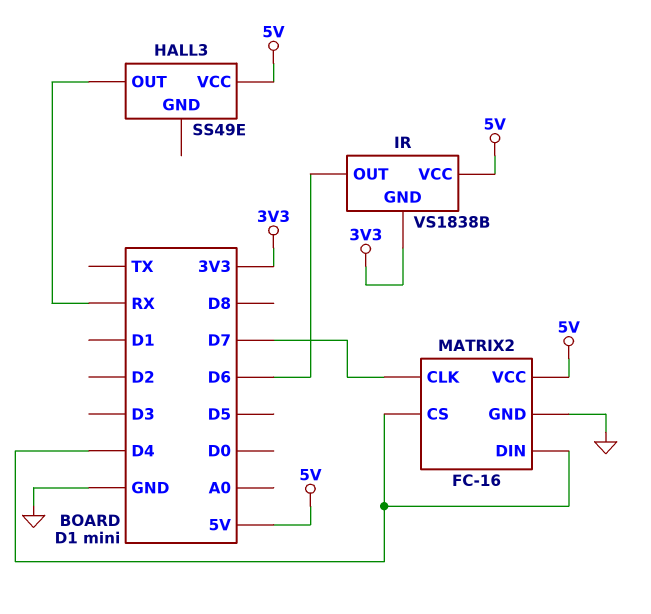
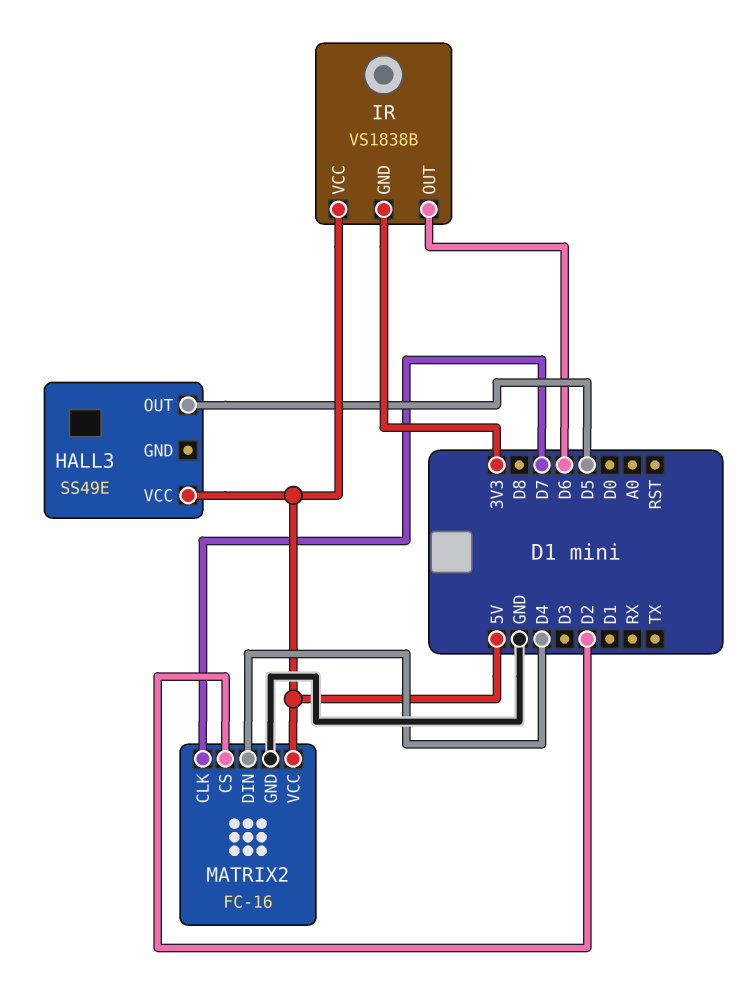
HALL3 pin OUT: RX -> D5
MATRIX2 pin CS: D4 -> D2

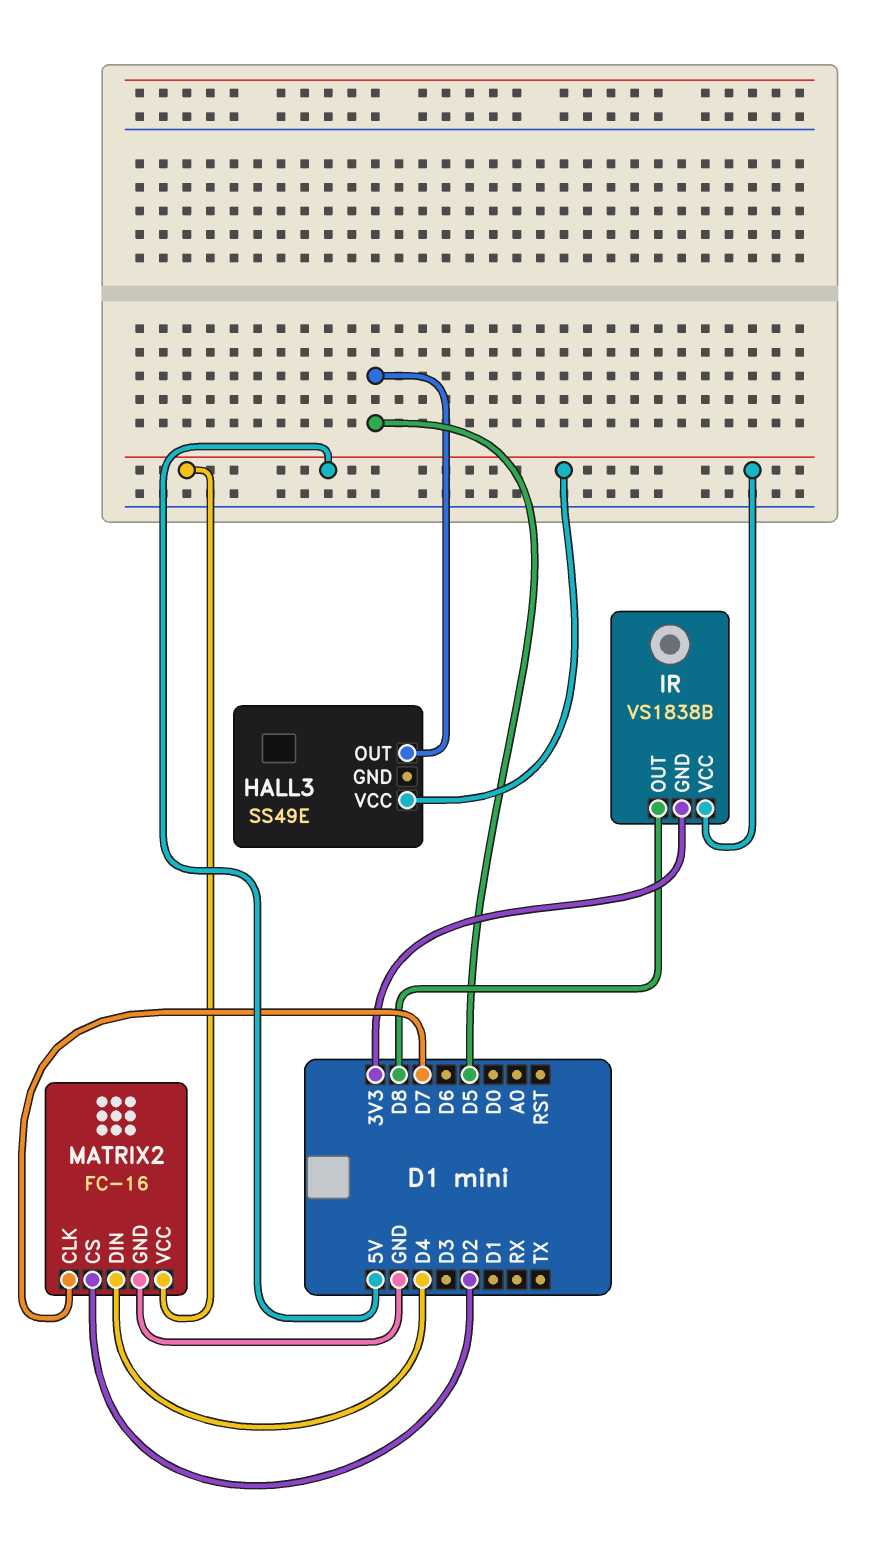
IR pin OUT: D6 -> D8

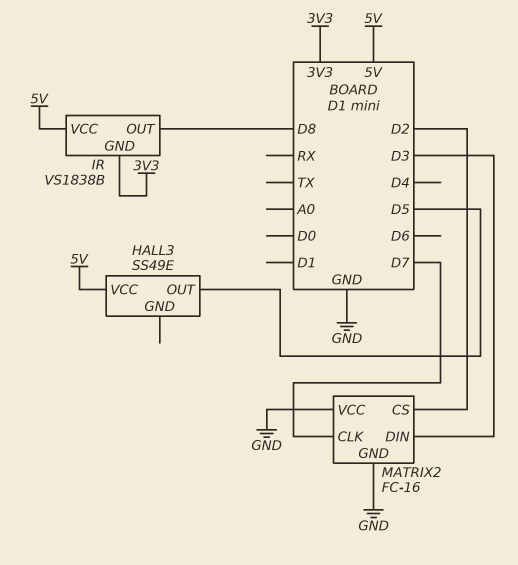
MATRIX2 pin DIN: D4 -> D3
MATRIX2 pin VCC: 5V -> GND

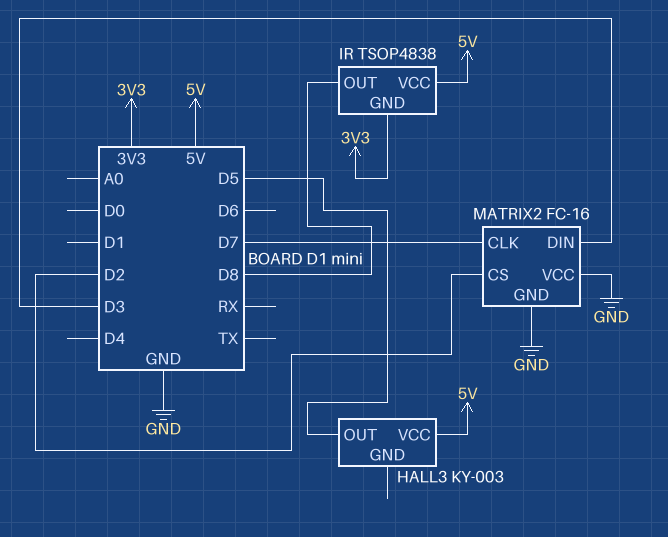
HALL3: SS49E -> KY-003
IR: VS1838B -> TSOP4838

